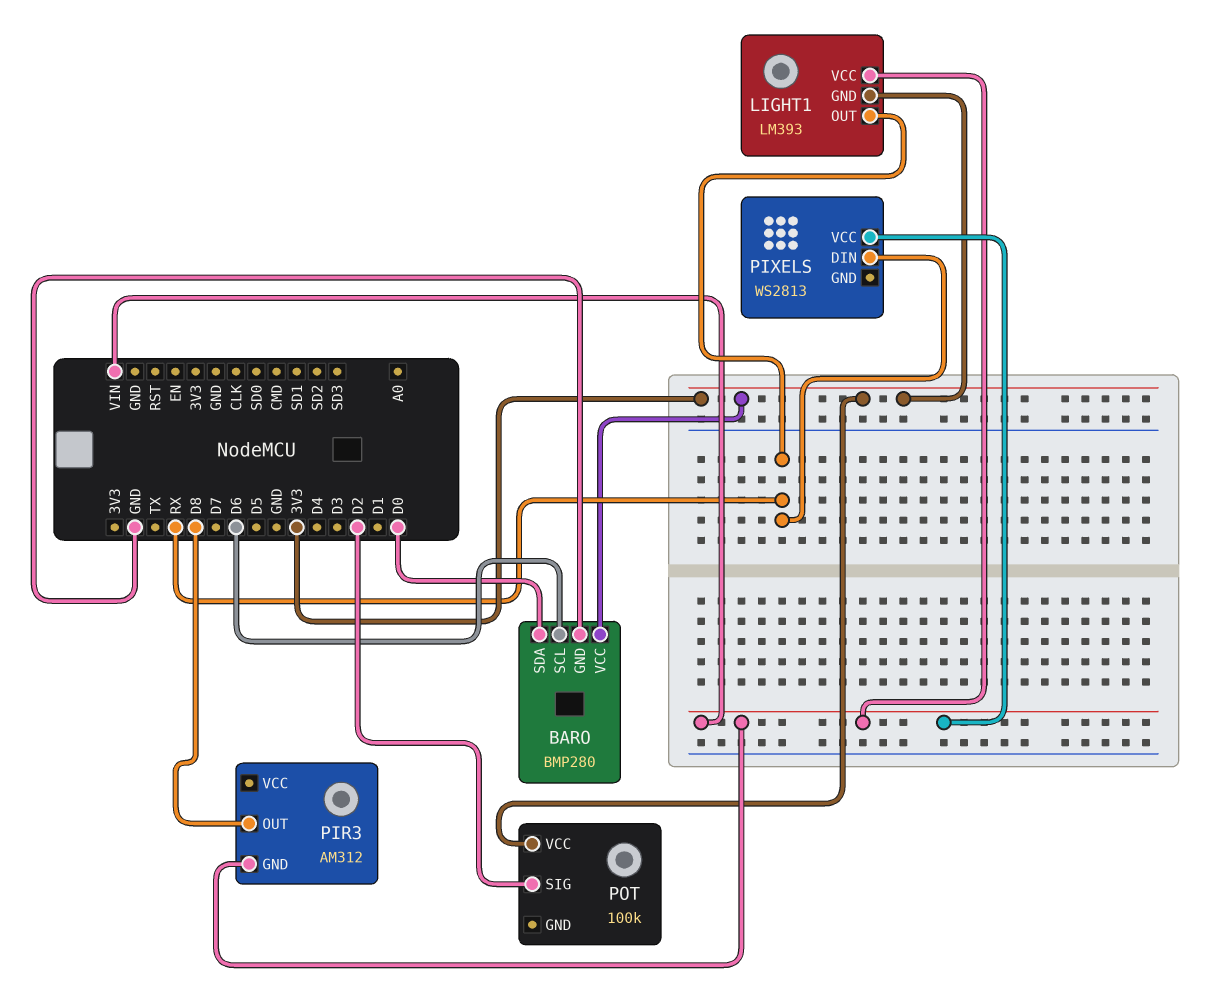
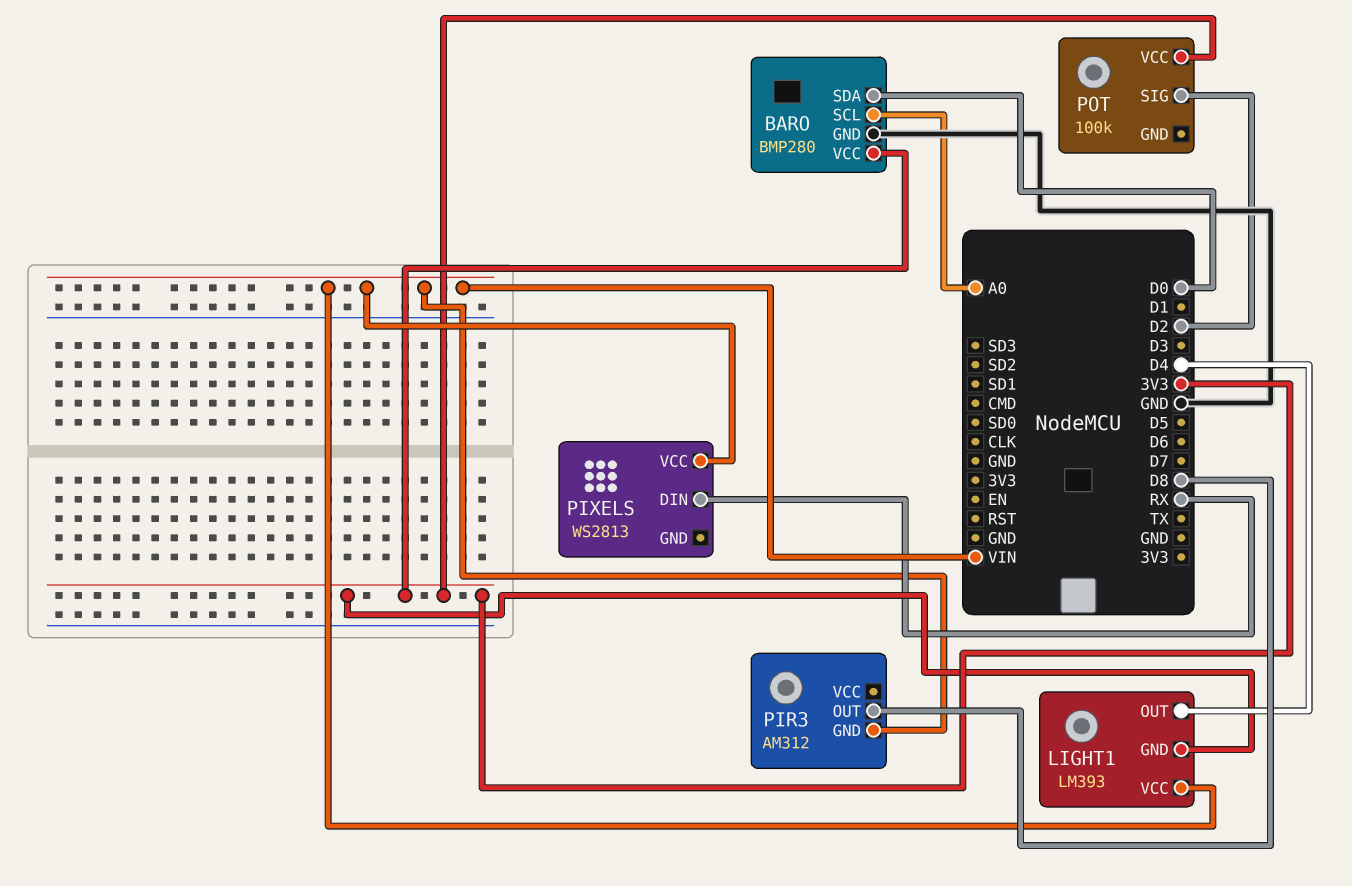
BARO pin SCL: D6 -> A0
LIGHT1 pin OUT: RX -> D4

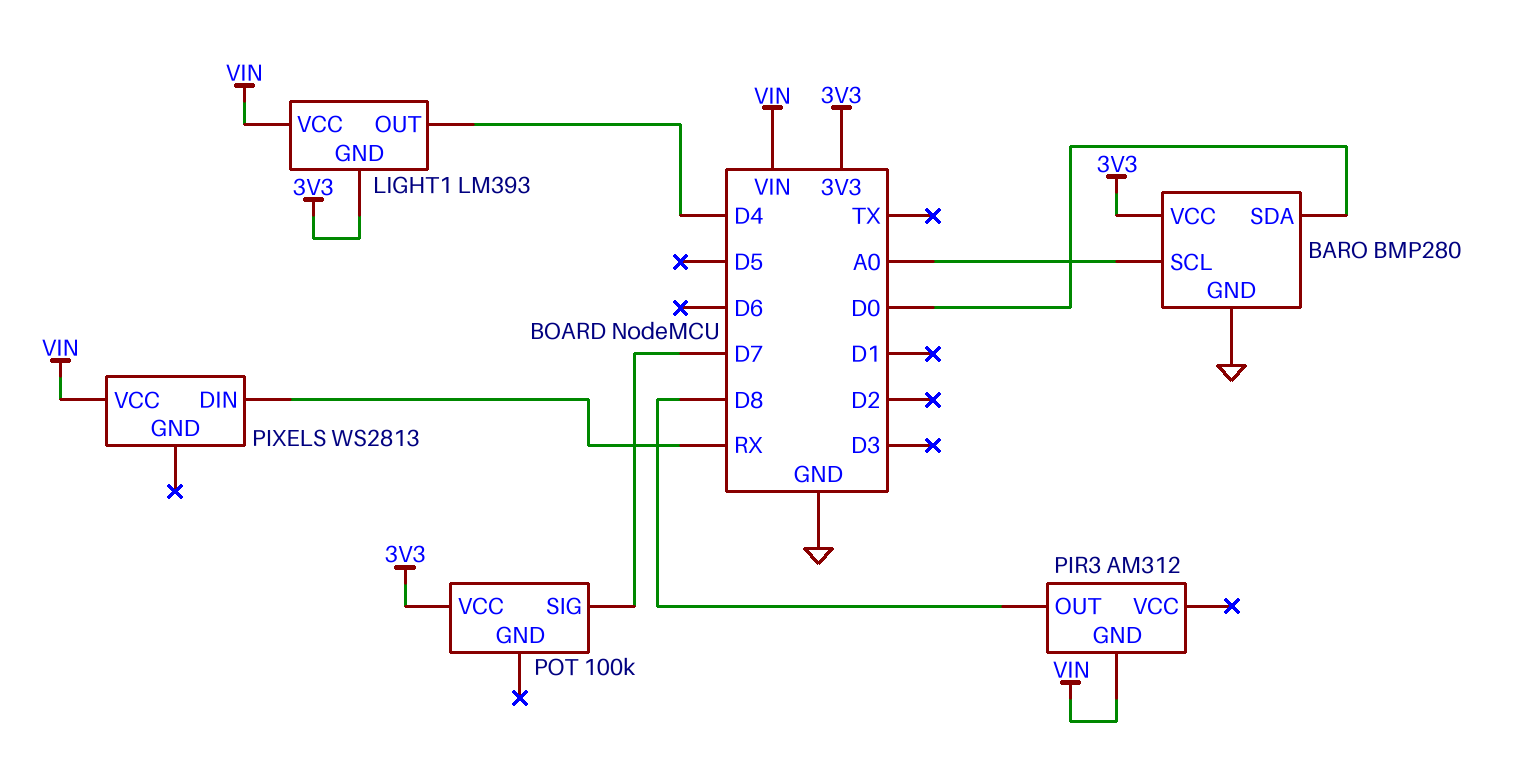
POT pin SIG: D2 -> D7

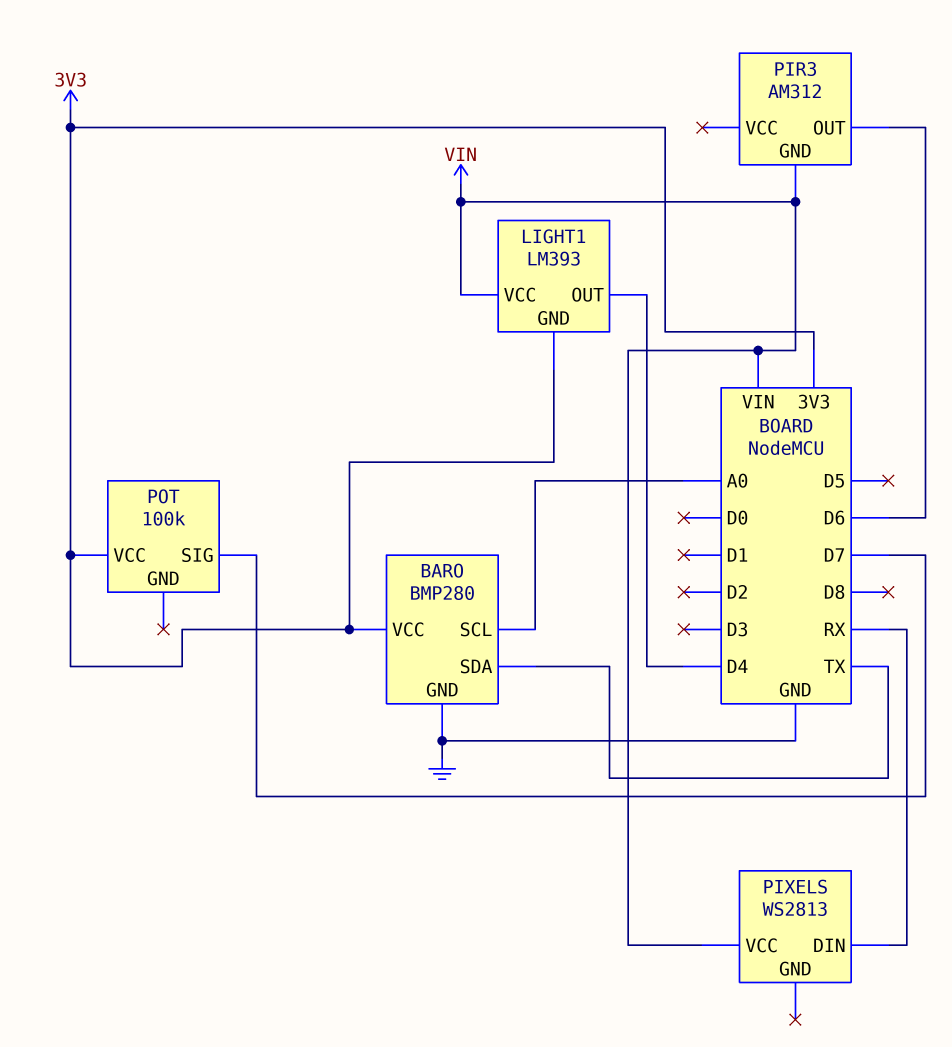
BARO pin SDA: D0 -> TX
PIR3 pin OUT: D8 -> D6

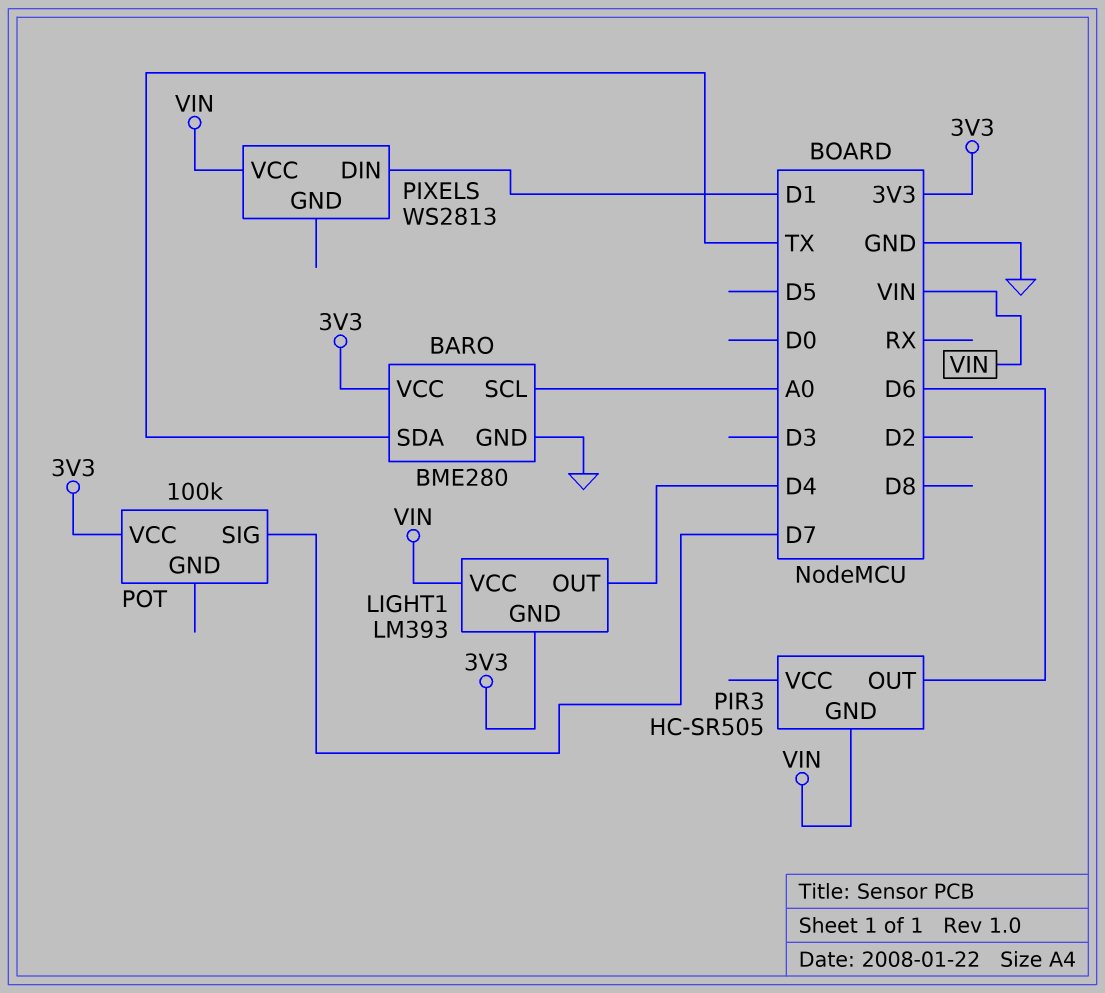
BARO: BMP280 -> BME280
PIR3: AM312 -> HC-SR505
PIXELS pin DIN: RX -> D1

